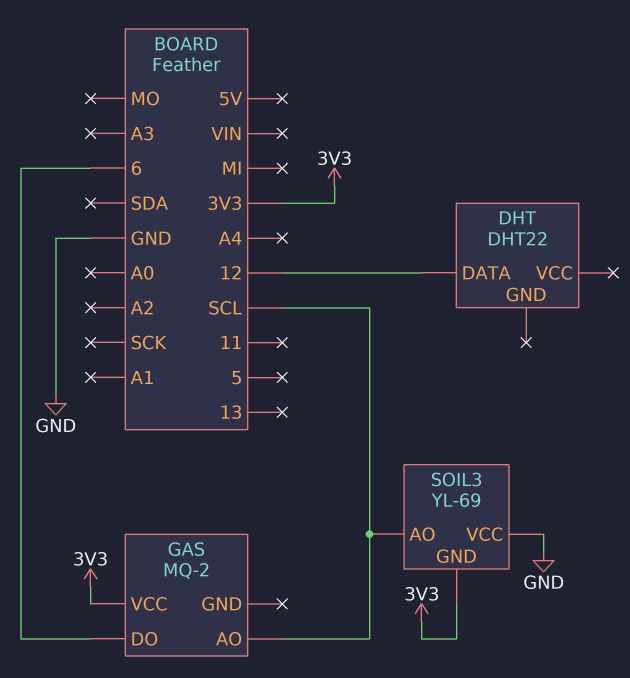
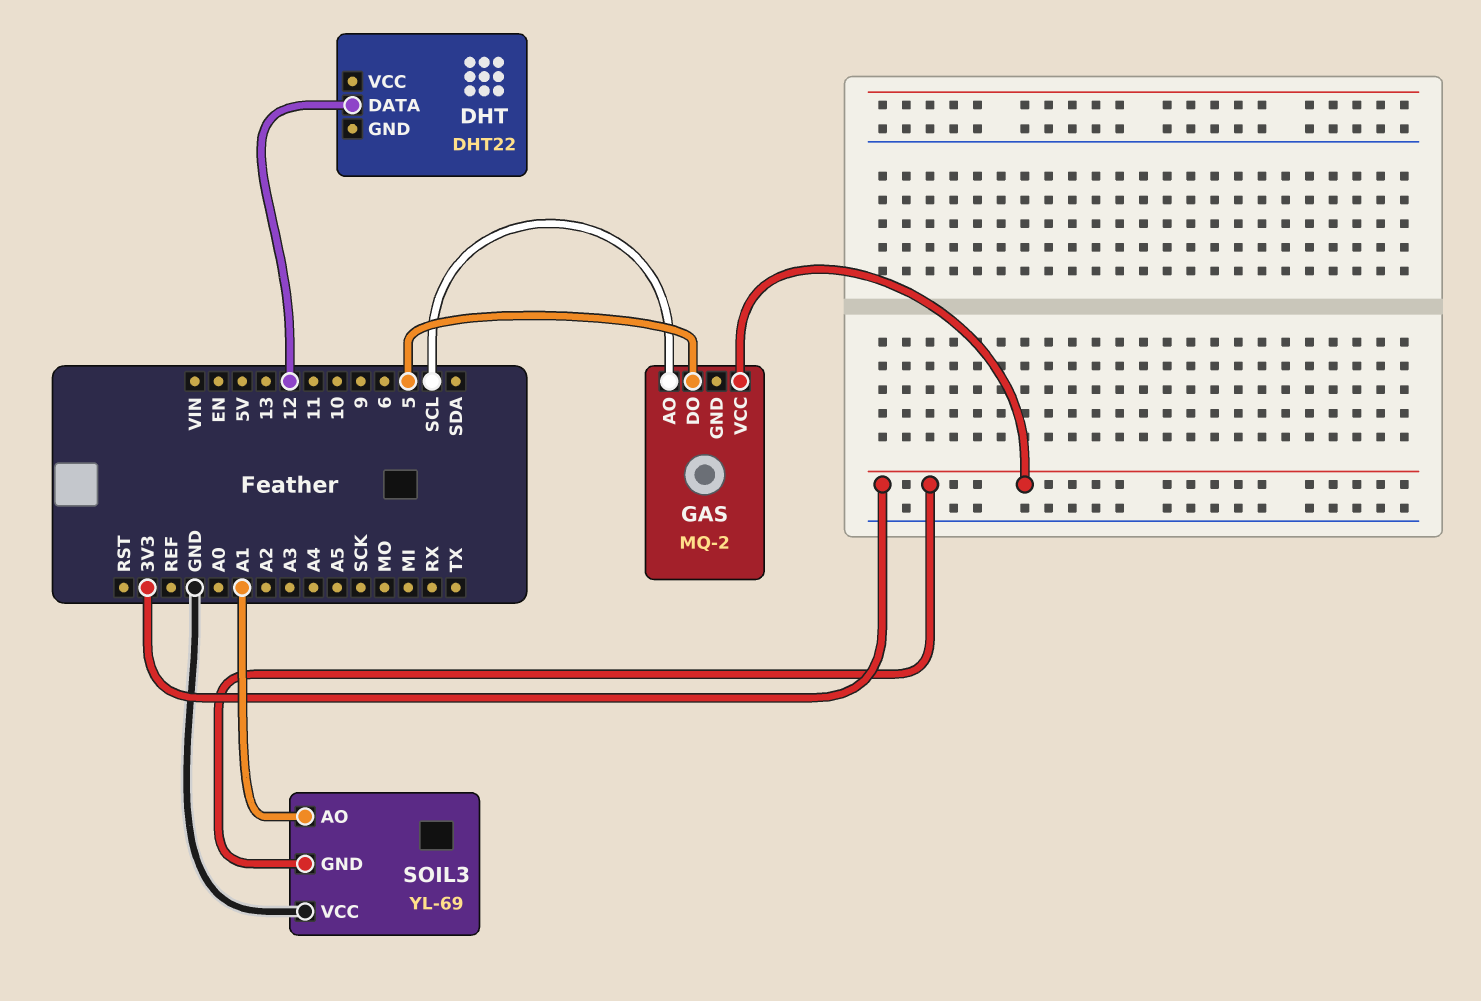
GAS pin DO: 6 -> 5
SOIL3 pin AO: SCL -> A1

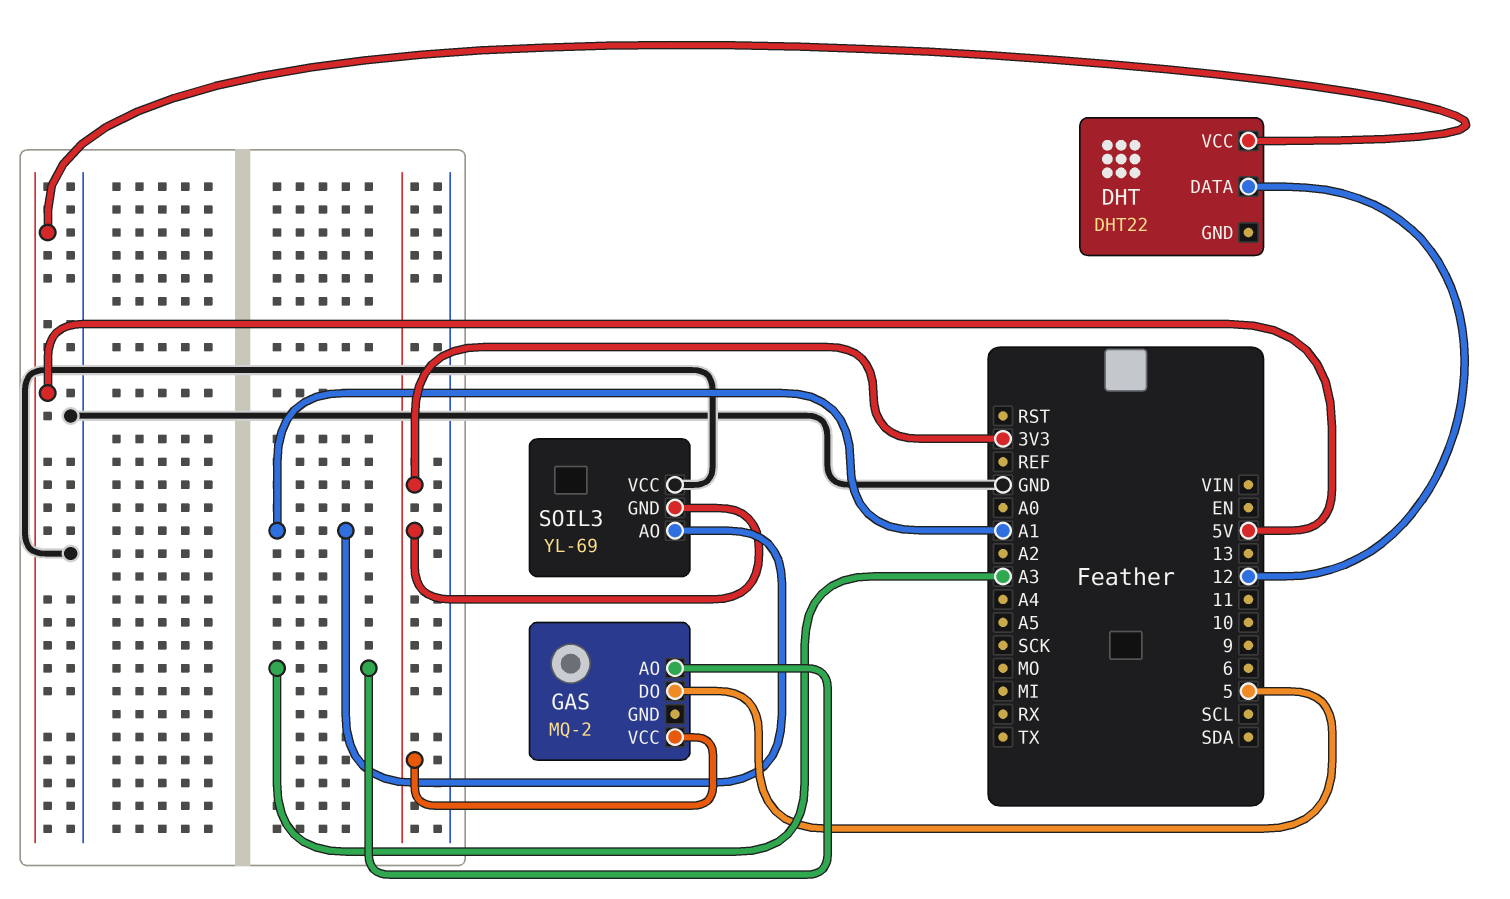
DHT pin VCC: none -> 5V
GAS pin AO: SCL -> A3

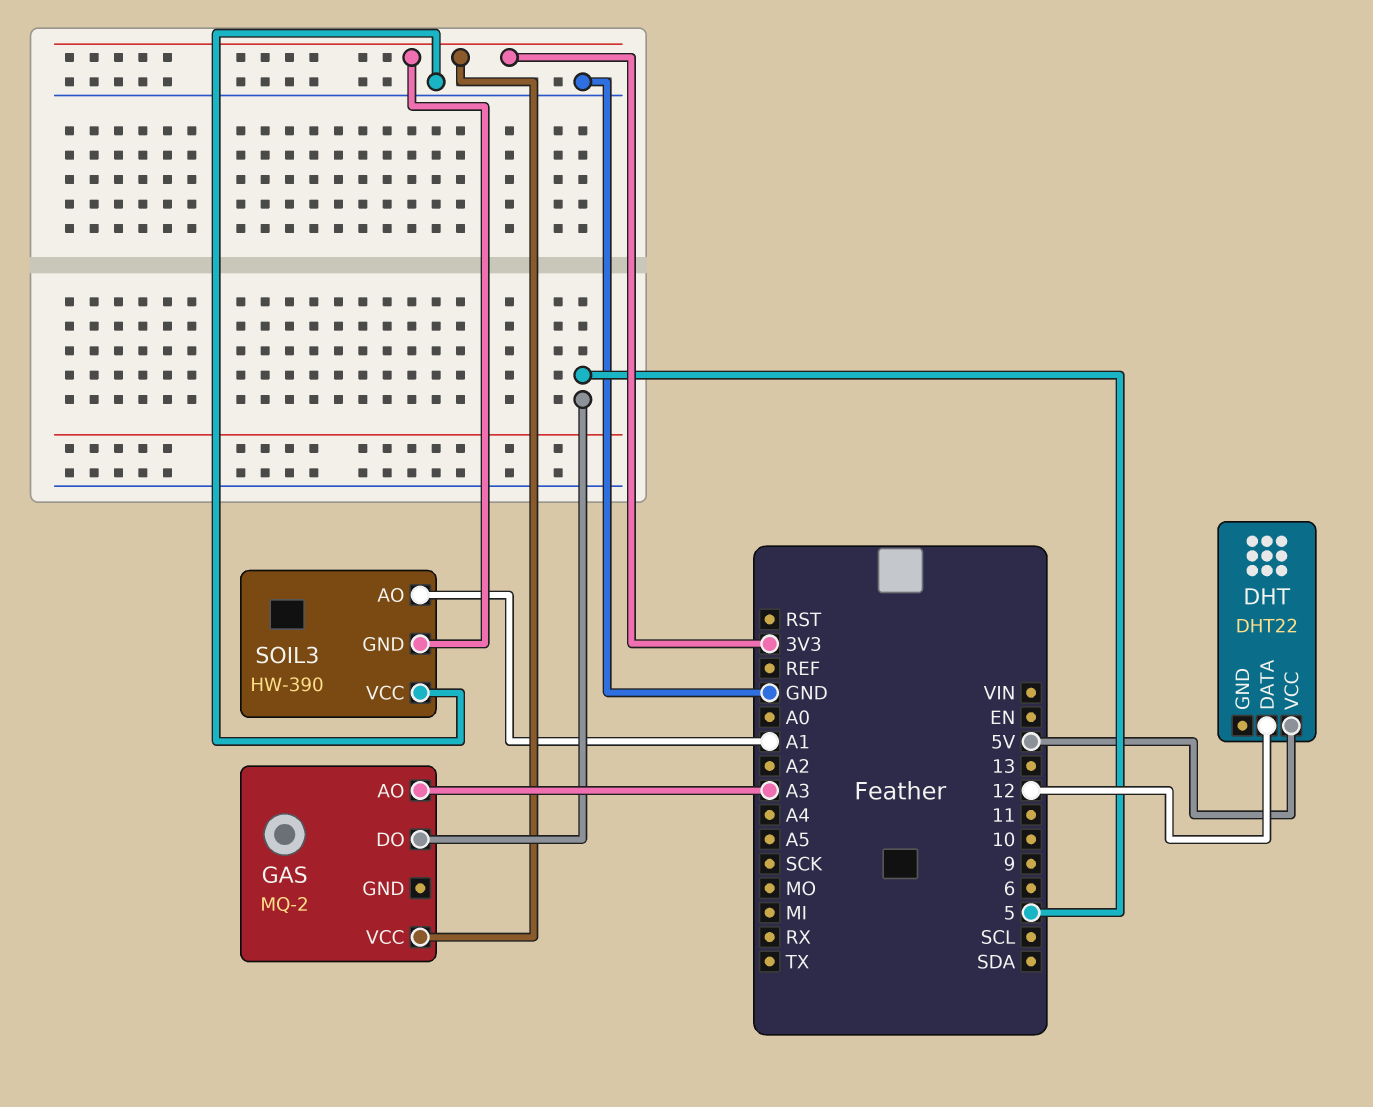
SOIL3: YL-69 -> HW-390

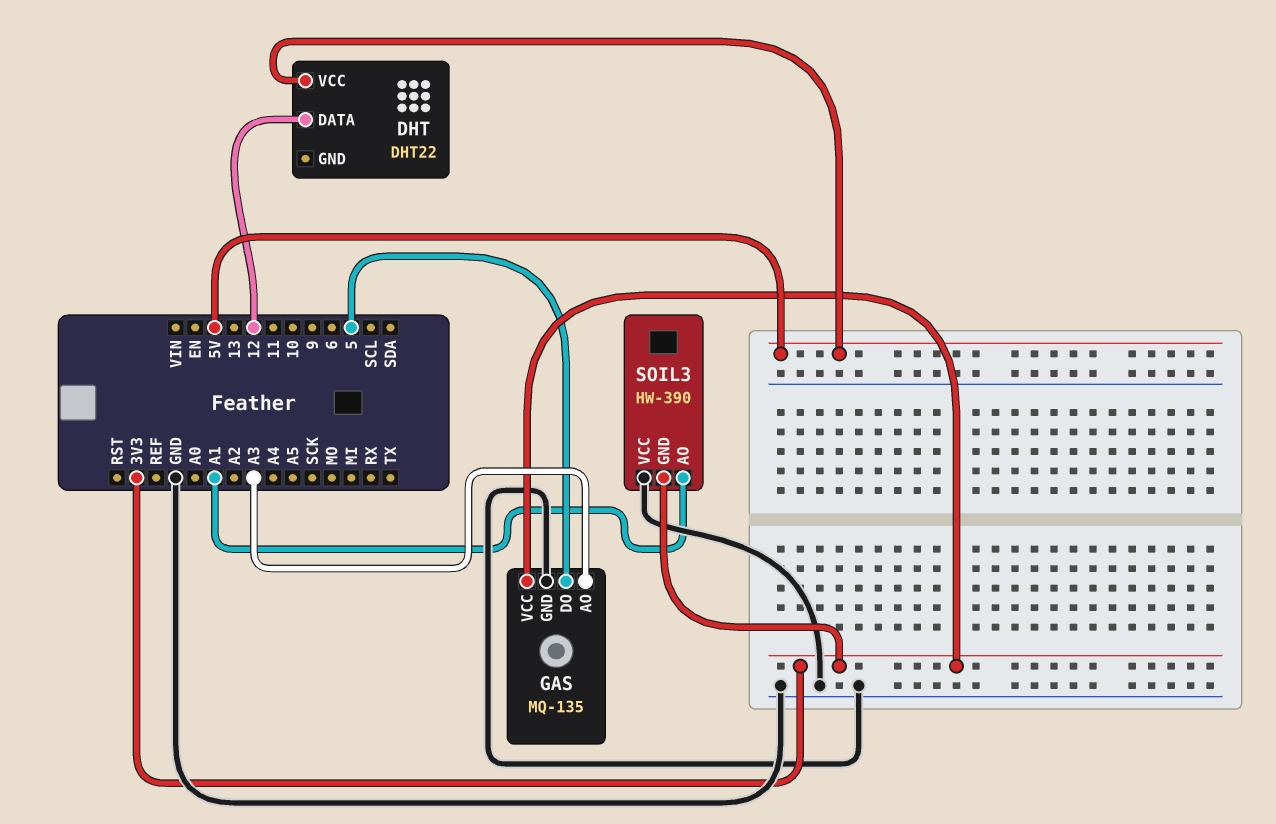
GAS: MQ-2 -> MQ-135
GAS pin GND: none -> GND

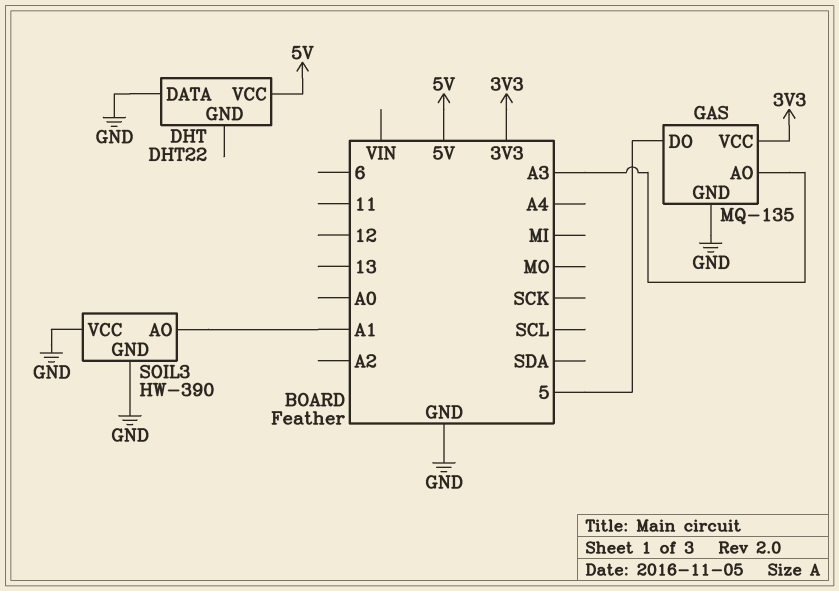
DHT pin DATA: 12 -> GND
SOIL3 pin GND: 3V3 -> GND

